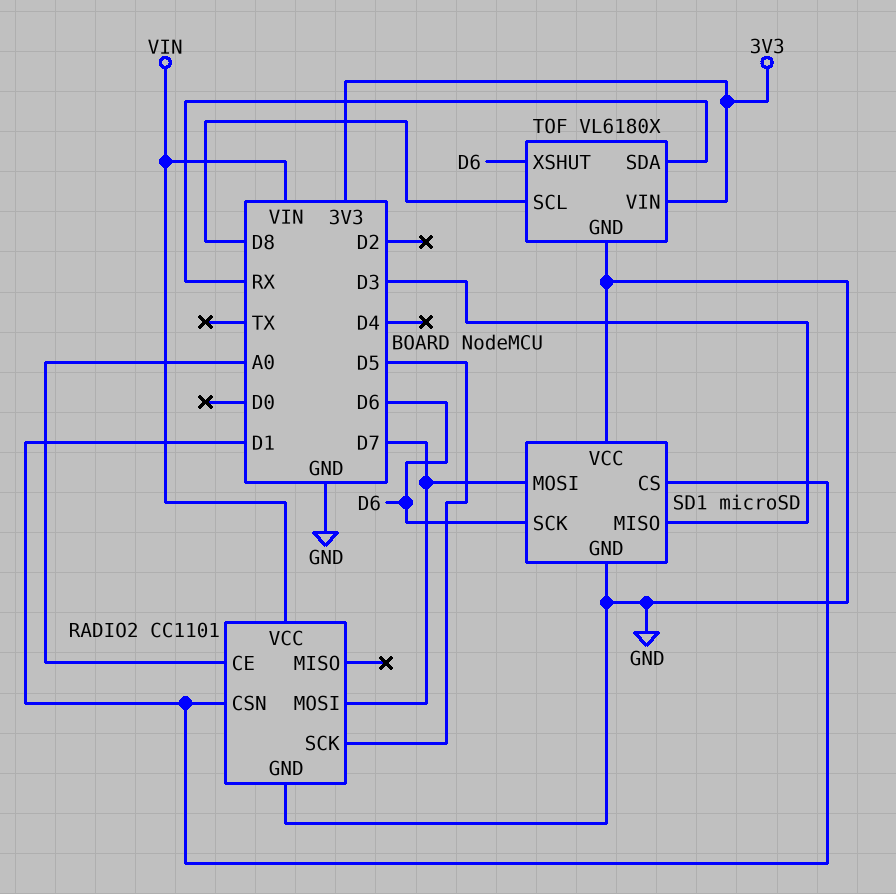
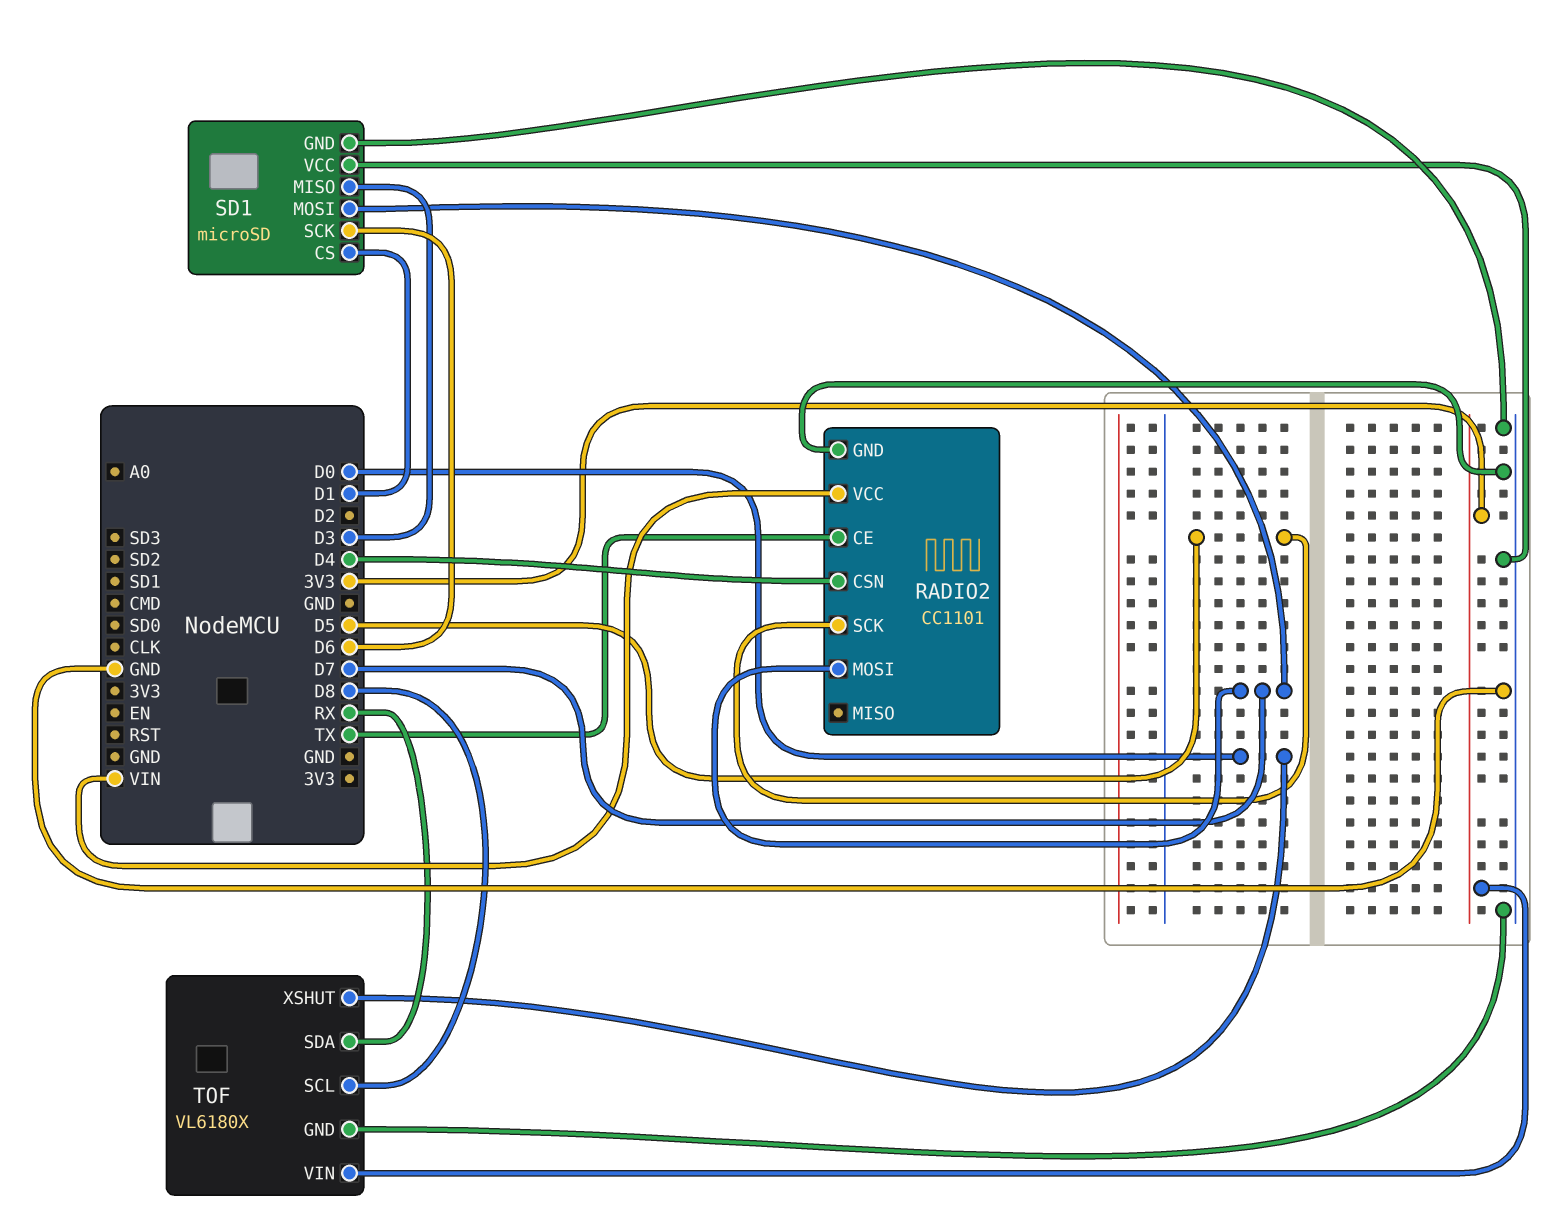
RADIO2 pin CE: A0 -> TX
RADIO2 pin CSN: D1 -> D4
TOF pin XSHUT: D6 -> D0

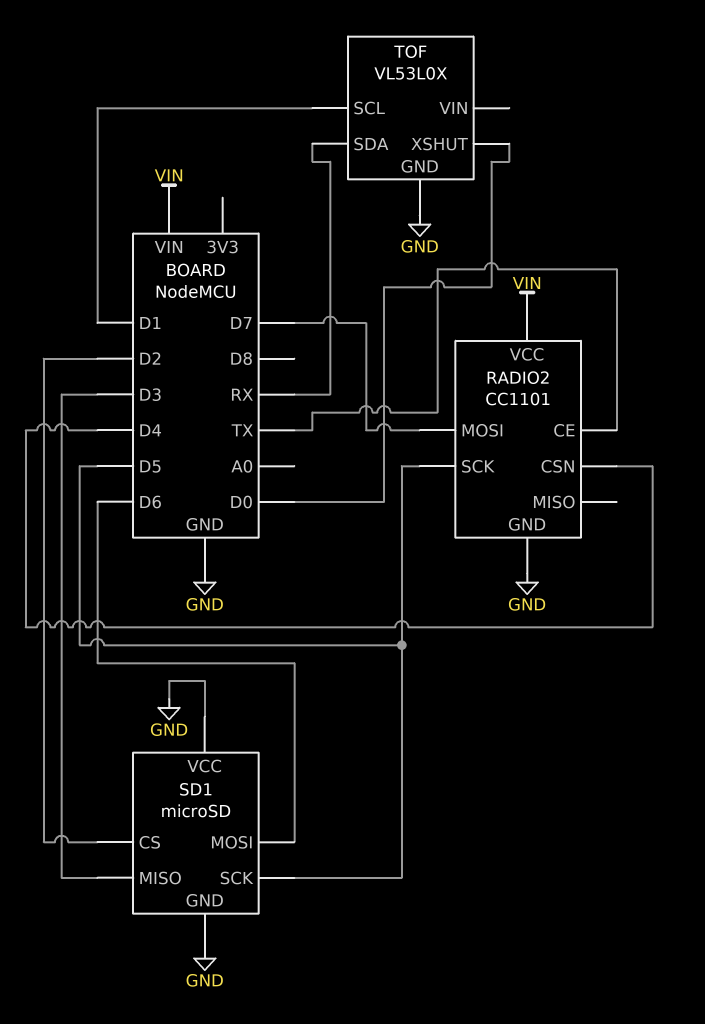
SD1 pin CS: D1 -> D2
SD1 pin MOSI: D7 -> D6
SD1 pin SCK: D6 -> D5
TOF: VL6180X -> VL53L0X
TOF pin SCL: D8 -> D1
TOF pin VIN: 3V3 -> none

